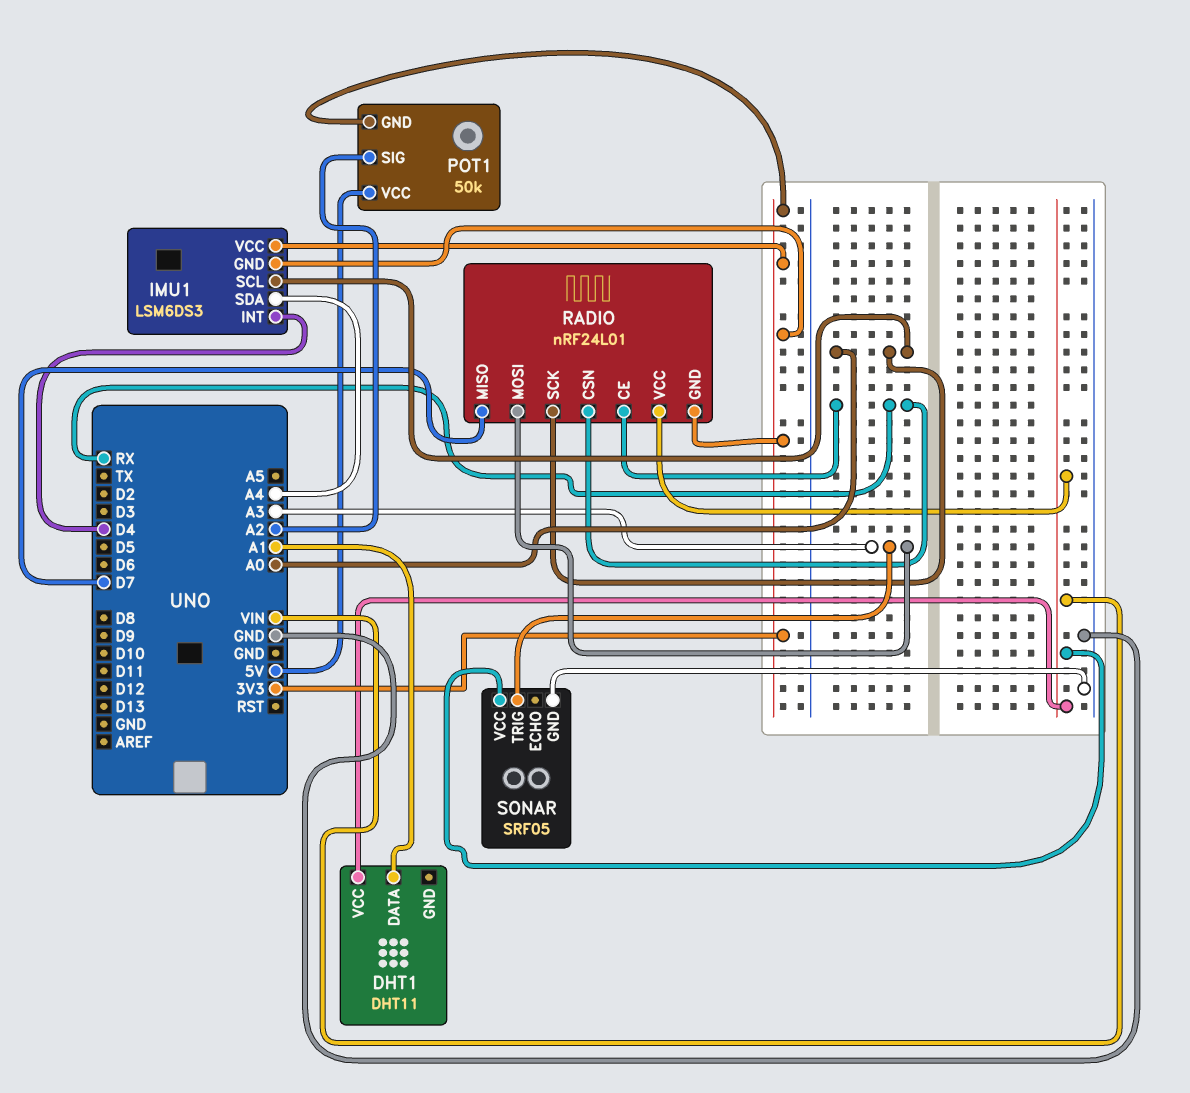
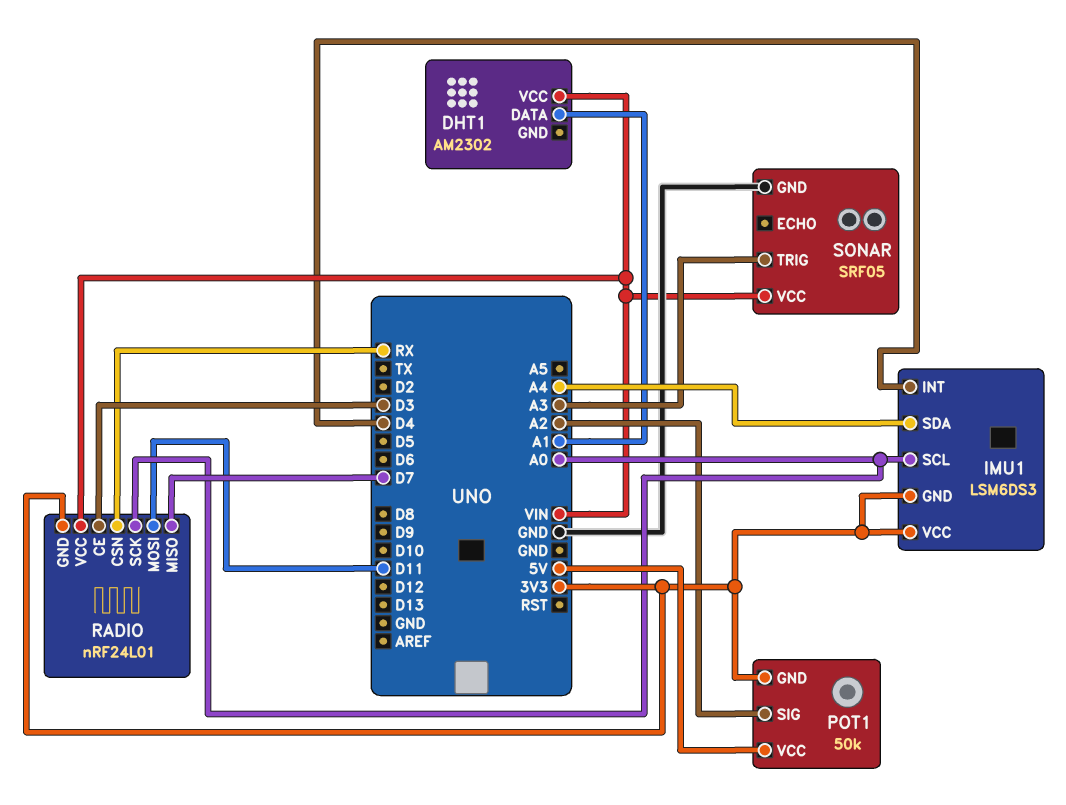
DHT1: DHT11 -> AM2302
RADIO pin CE: RX -> D3
RADIO pin MOSI: A3 -> D11

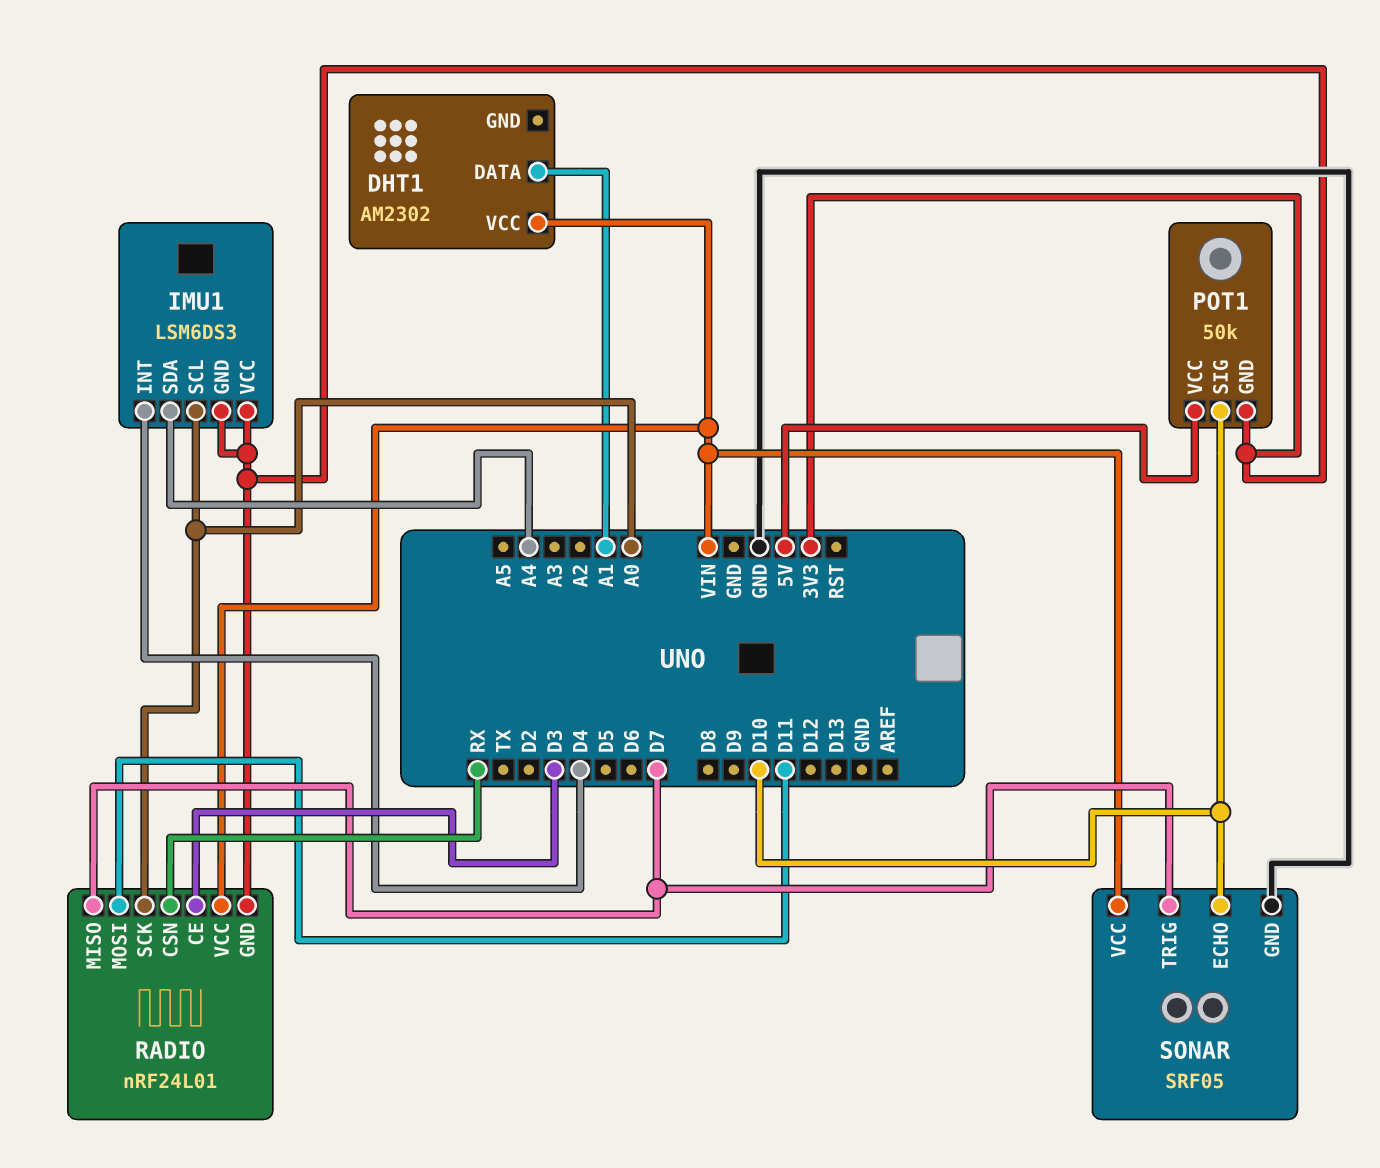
POT1 pin SIG: A2 -> D10
SONAR pin ECHO: none -> D10
SONAR pin TRIG: A3 -> D7

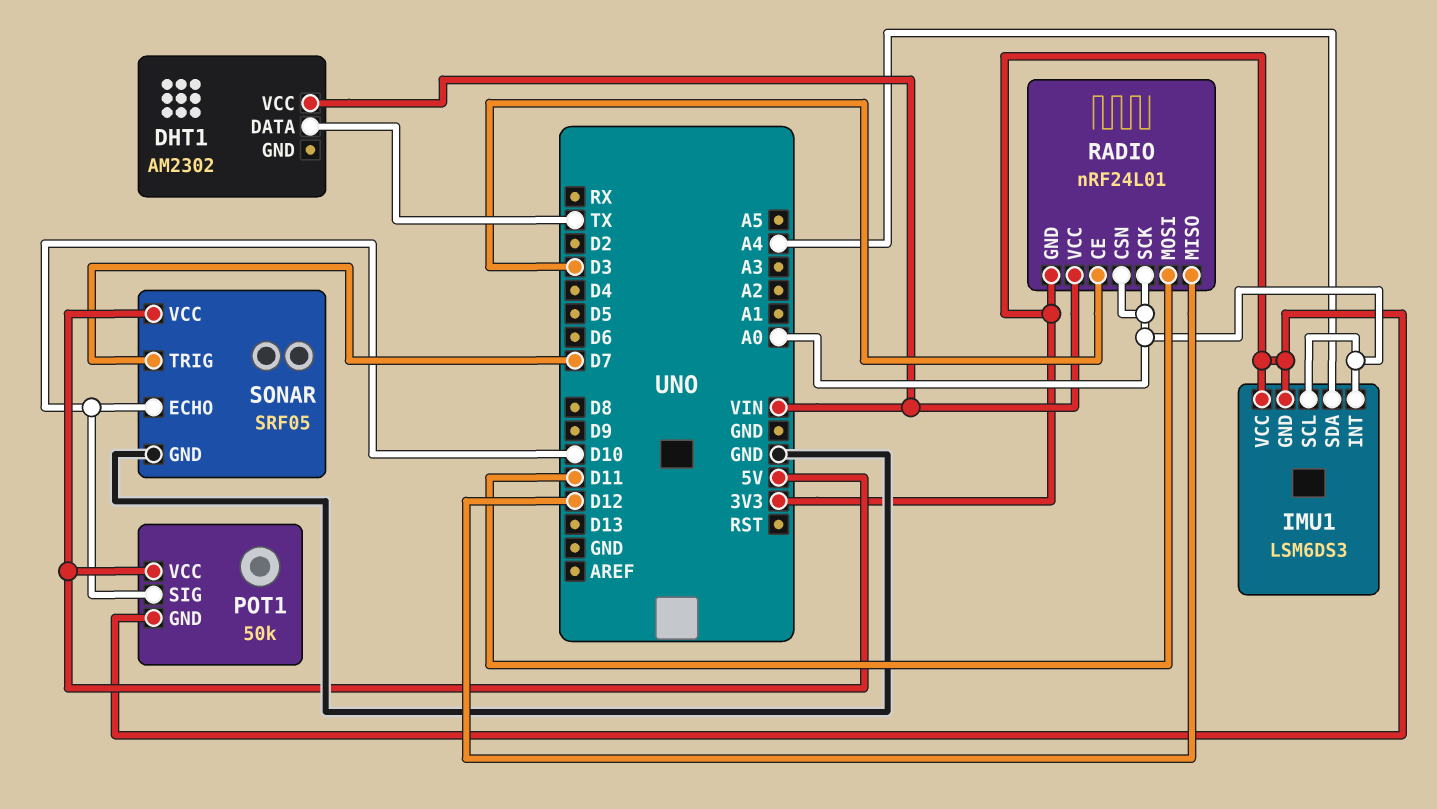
DHT1 pin DATA: A1 -> TX
IMU1 pin INT: D4 -> A0
RADIO pin CSN: RX -> A0
RADIO pin MISO: D7 -> D12
SONAR pin VCC: VIN -> 5V

